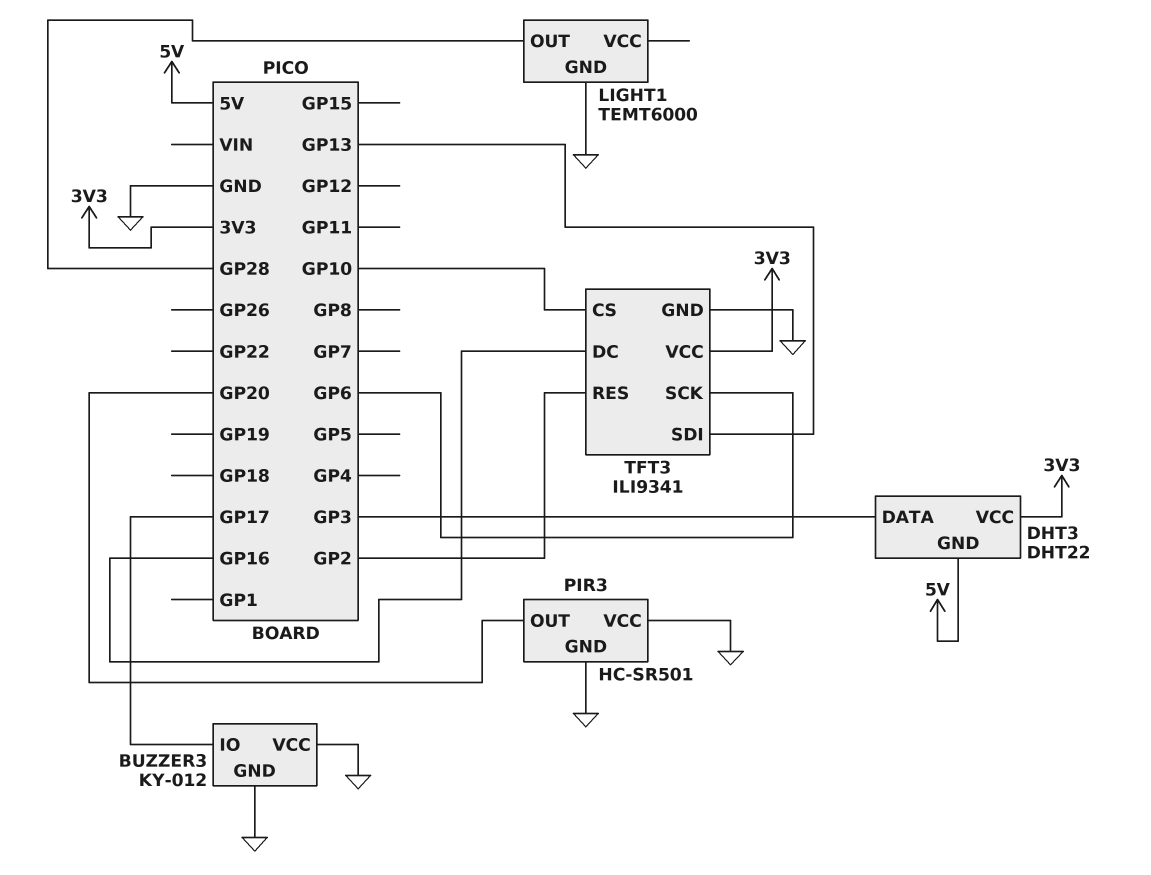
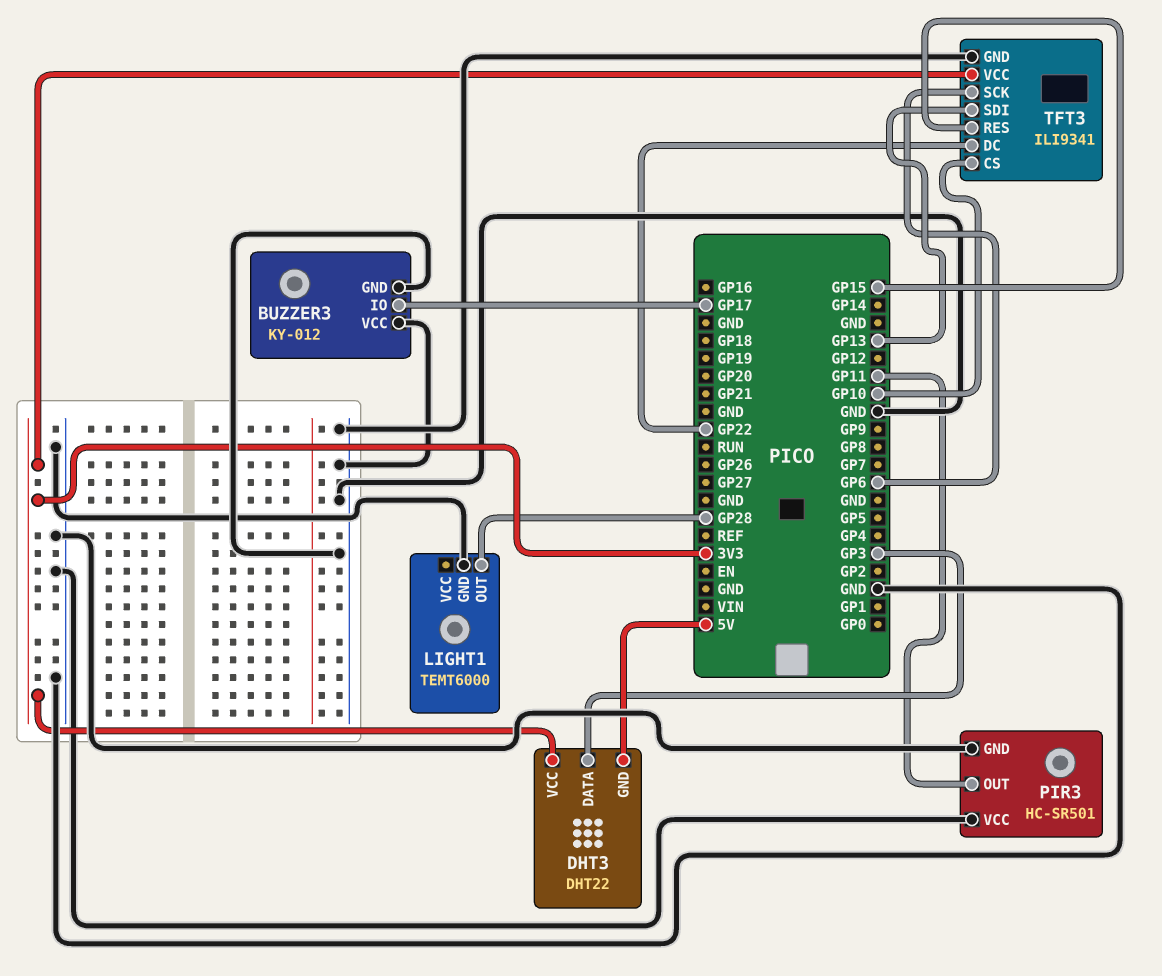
PIR3 pin OUT: GP20 -> GP11
TFT3 pin DC: GP16 -> GP22
TFT3 pin RES: GP2 -> GP15

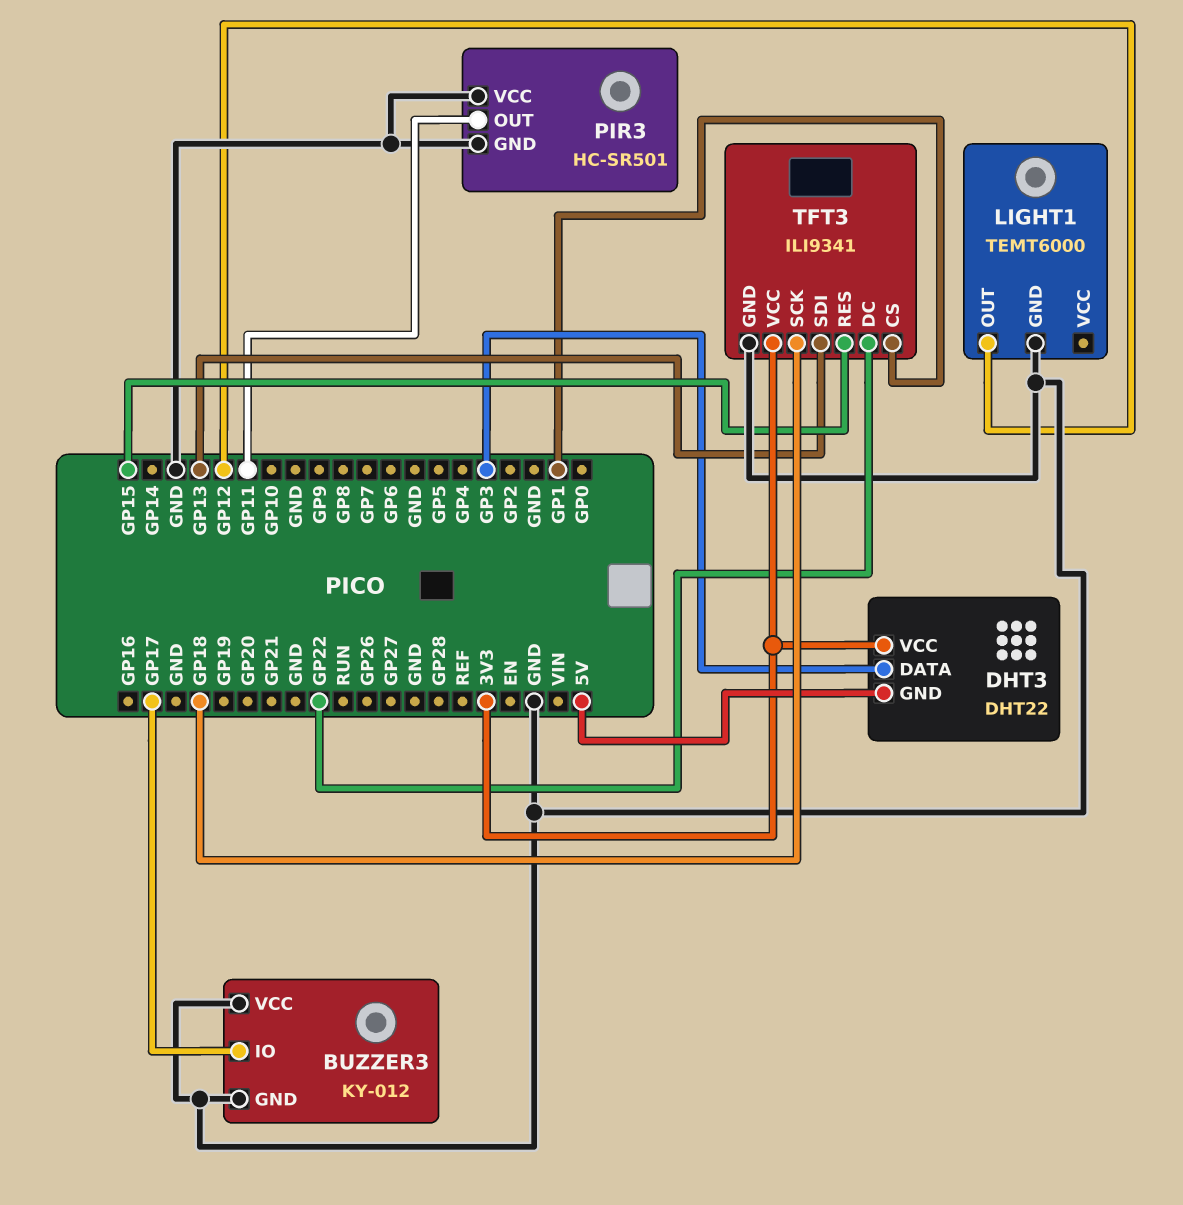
LIGHT1 pin OUT: GP28 -> GP12
TFT3 pin CS: GP10 -> GP1
TFT3 pin SCK: GP6 -> GP18

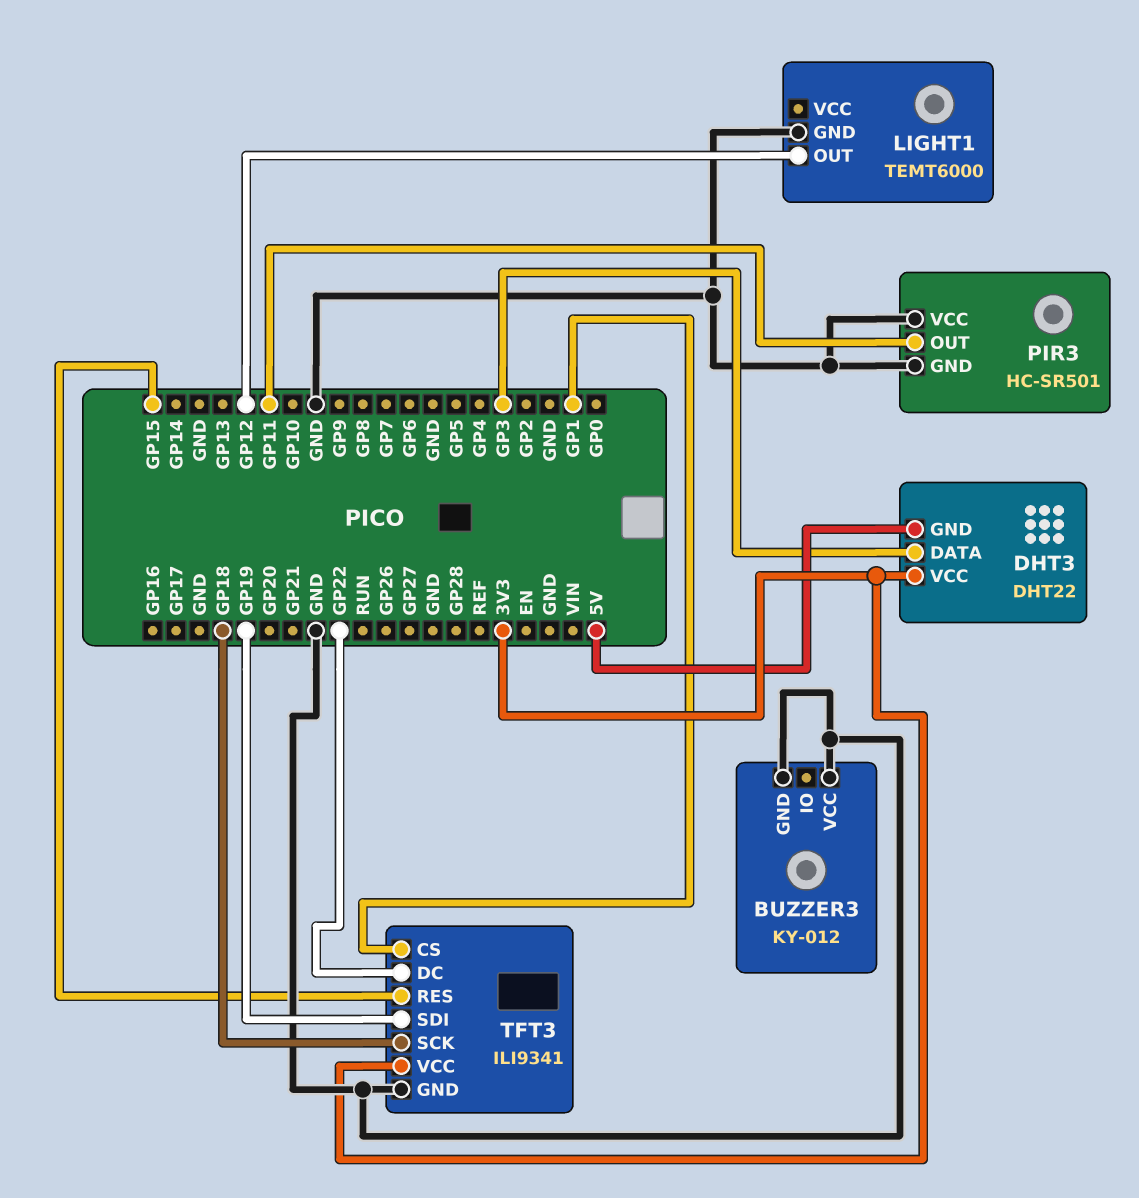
BUZZER3 pin IO: GP17 -> none
TFT3 pin SDI: GP13 -> GP19

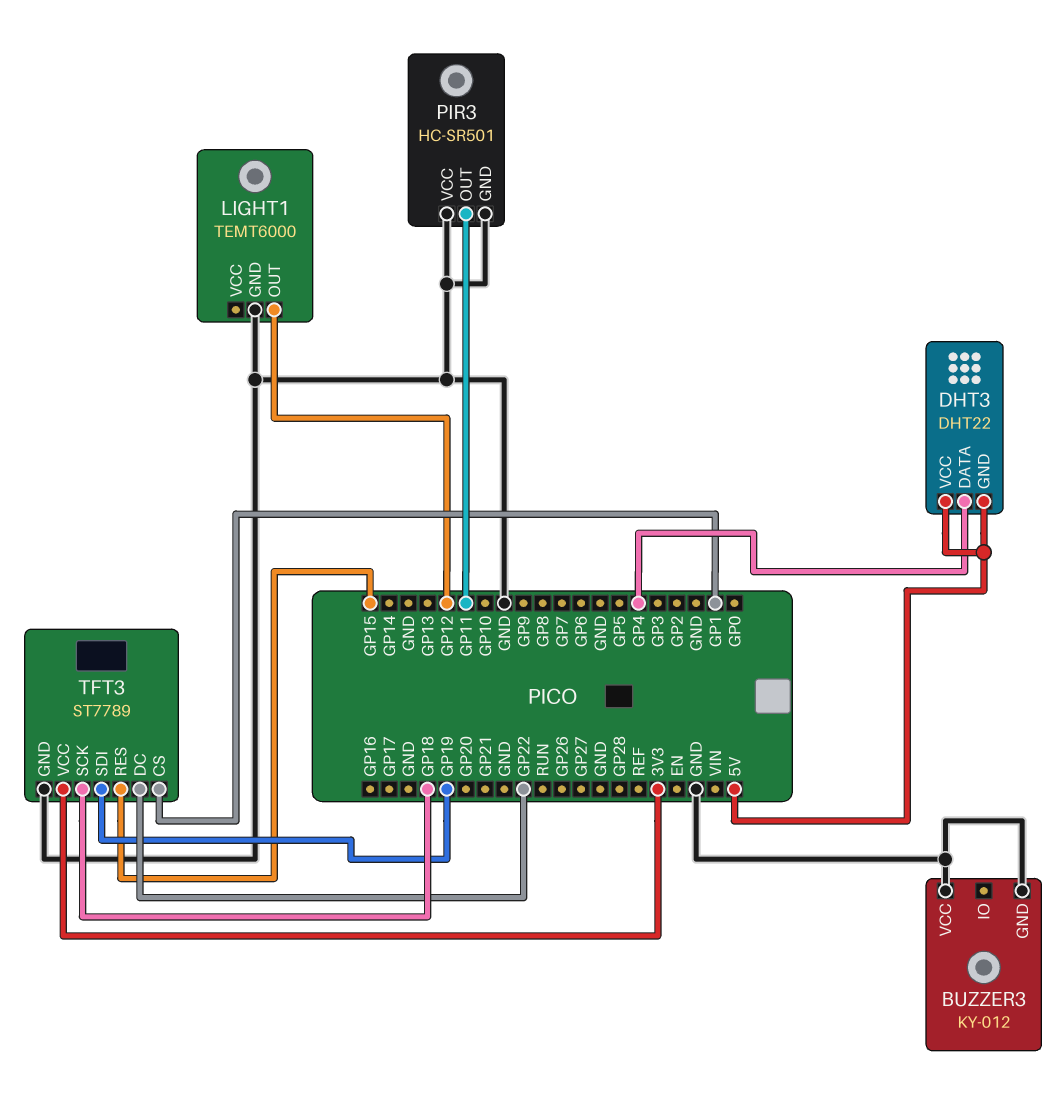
DHT3 pin DATA: GP3 -> GP4
DHT3 pin VCC: 3V3 -> 5V
TFT3: ILI9341 -> ST7789

